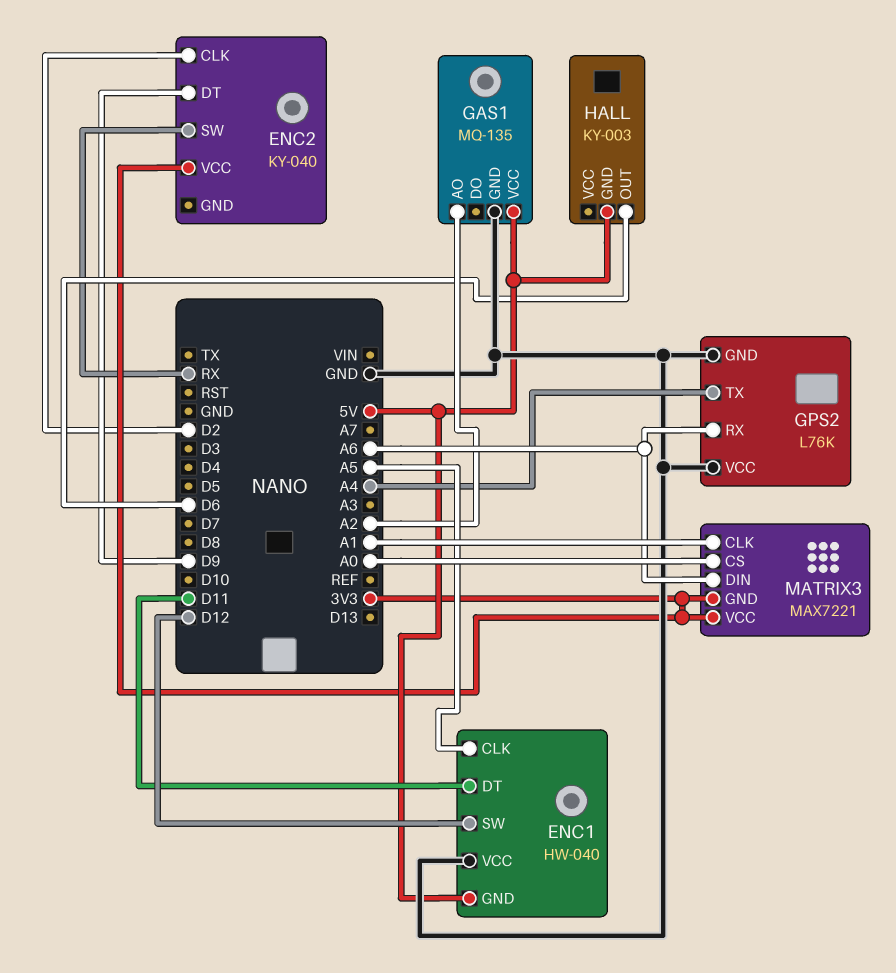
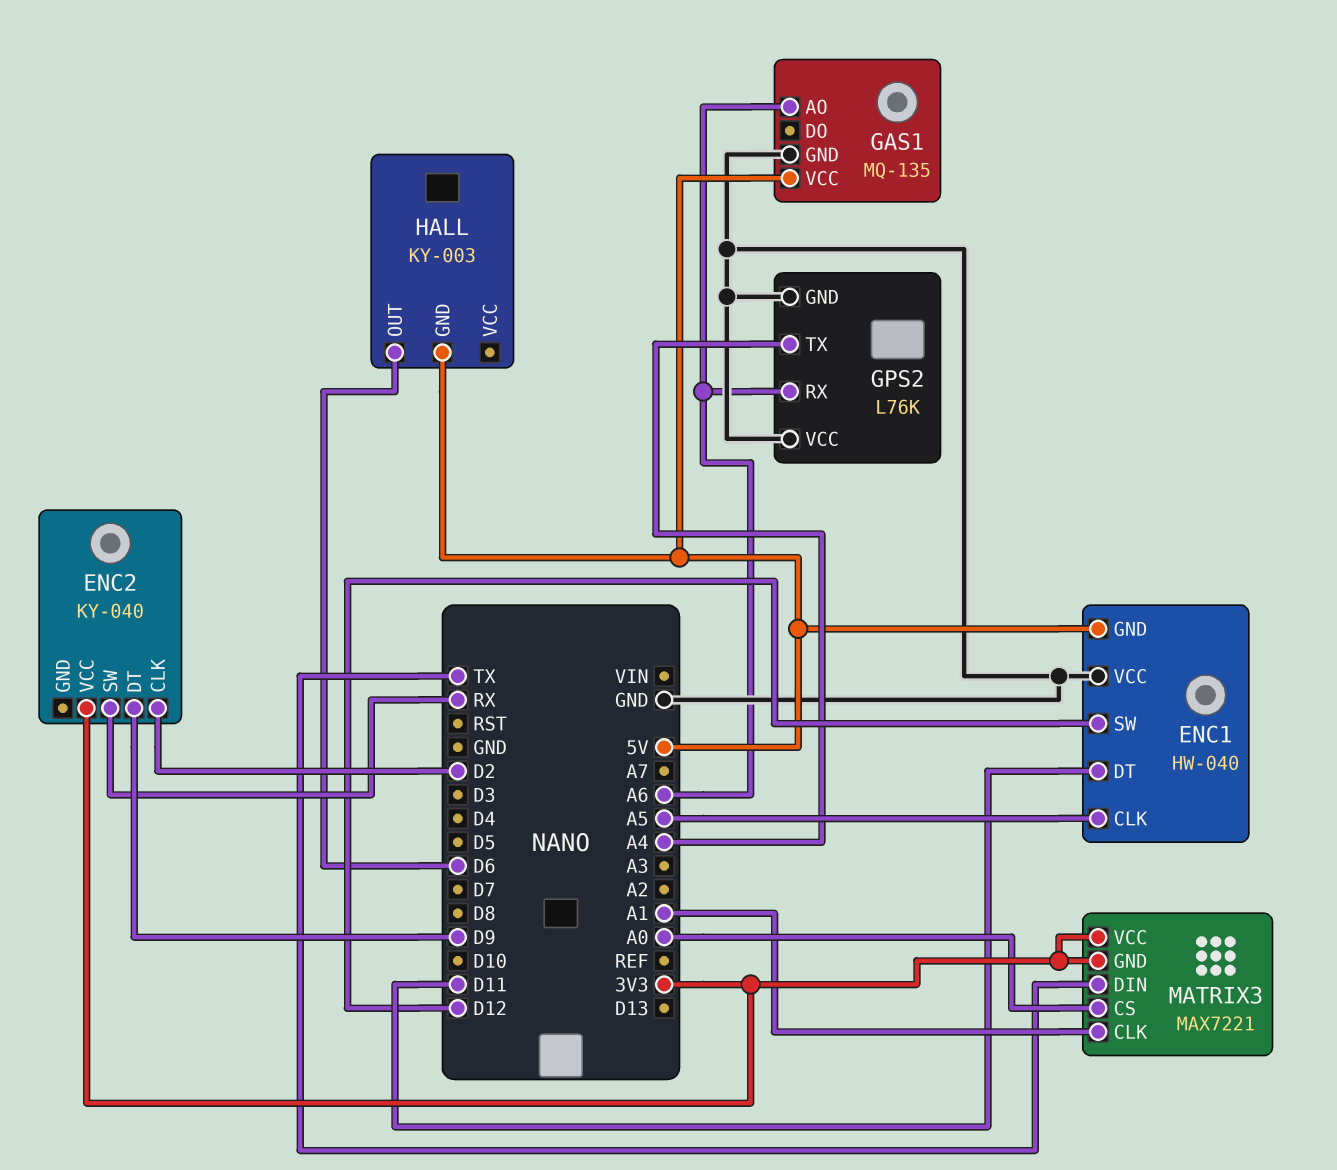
GAS1 pin AO: A2 -> A6
MATRIX3 pin DIN: A6 -> TX

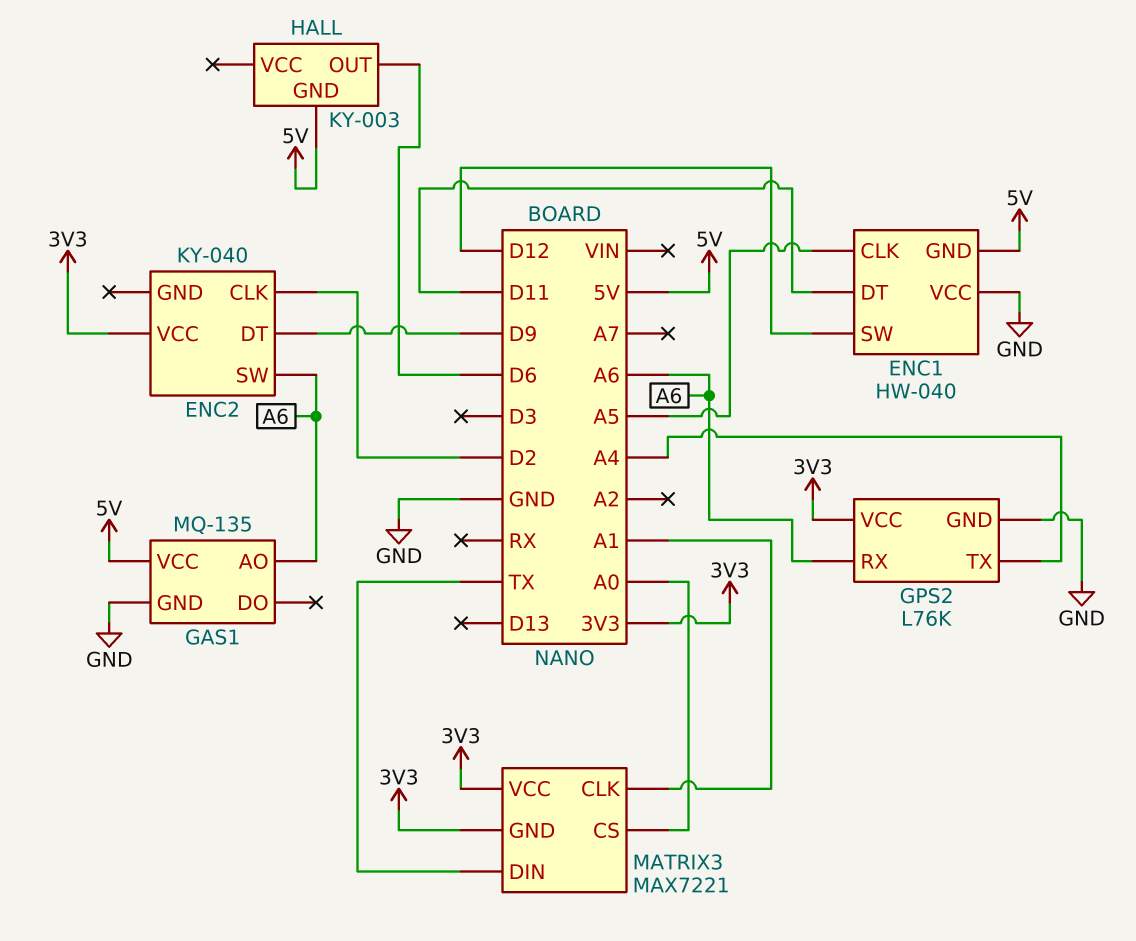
ENC2 pin SW: RX -> A6
GPS2 pin VCC: GND -> 3V3

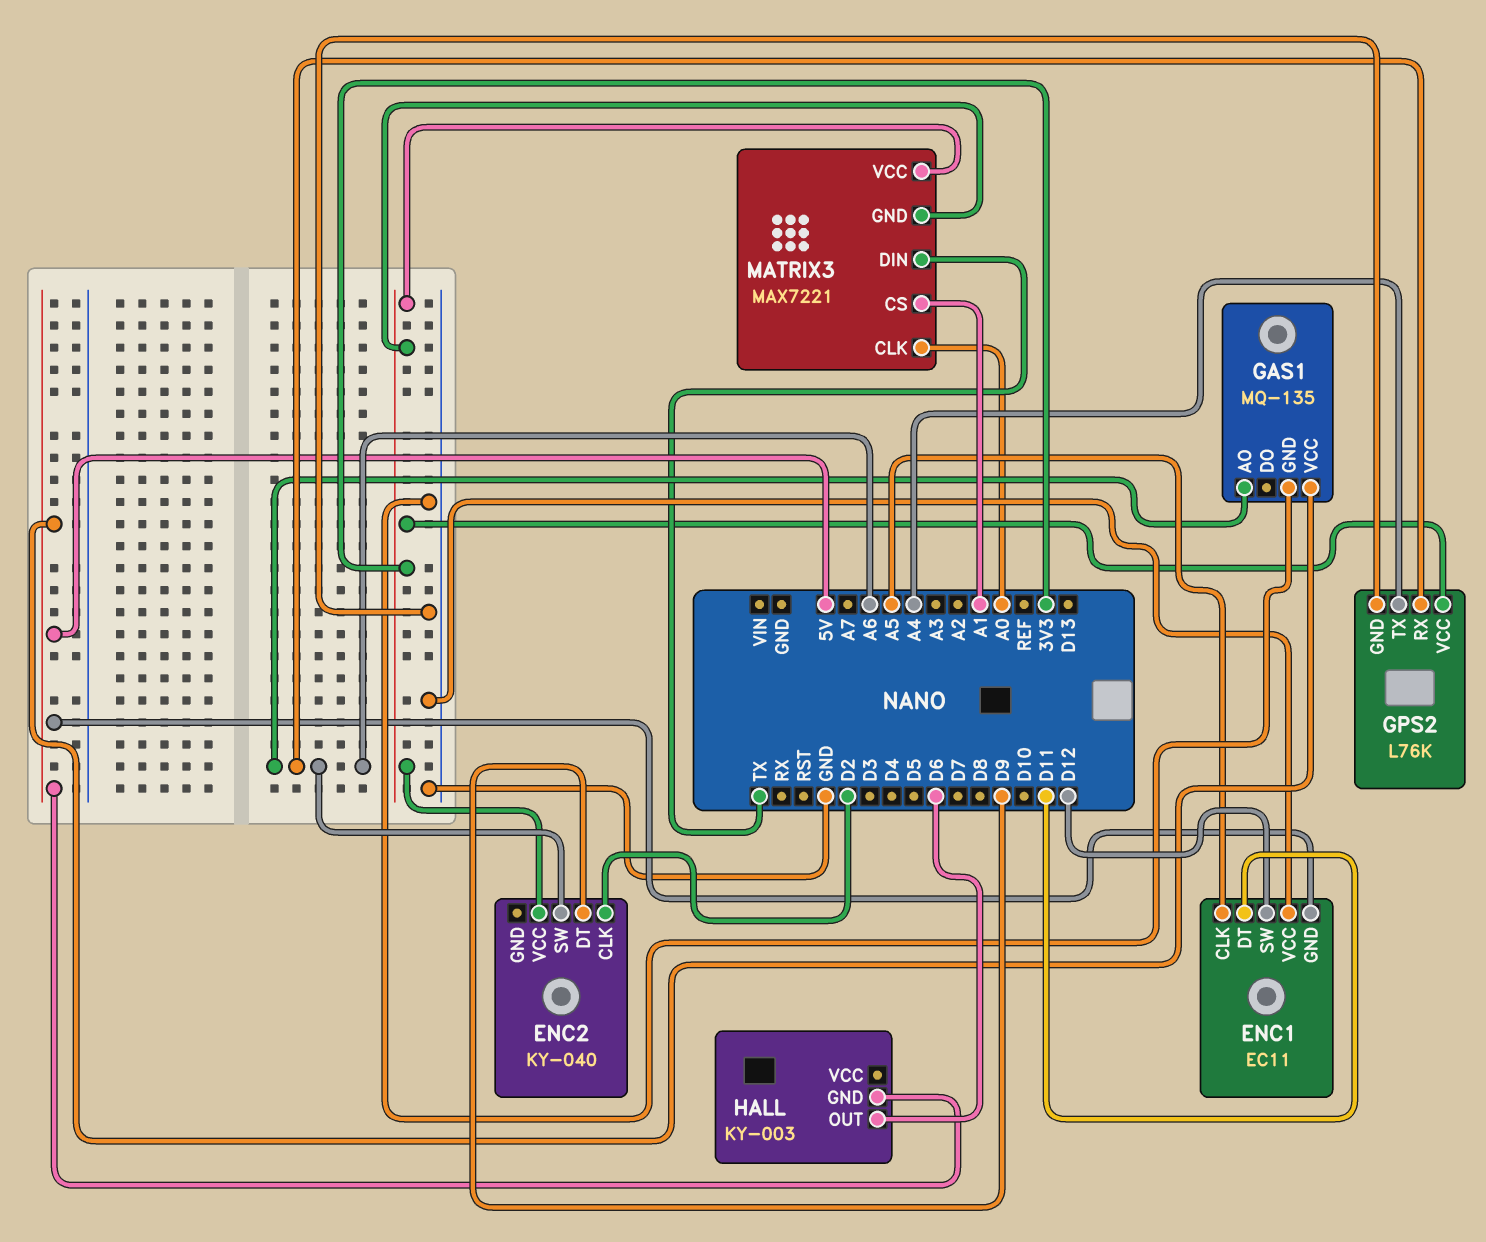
ENC1: HW-040 -> EC11
MATRIX3 pin CLK: A1 -> A0
MATRIX3 pin CS: A0 -> A1

